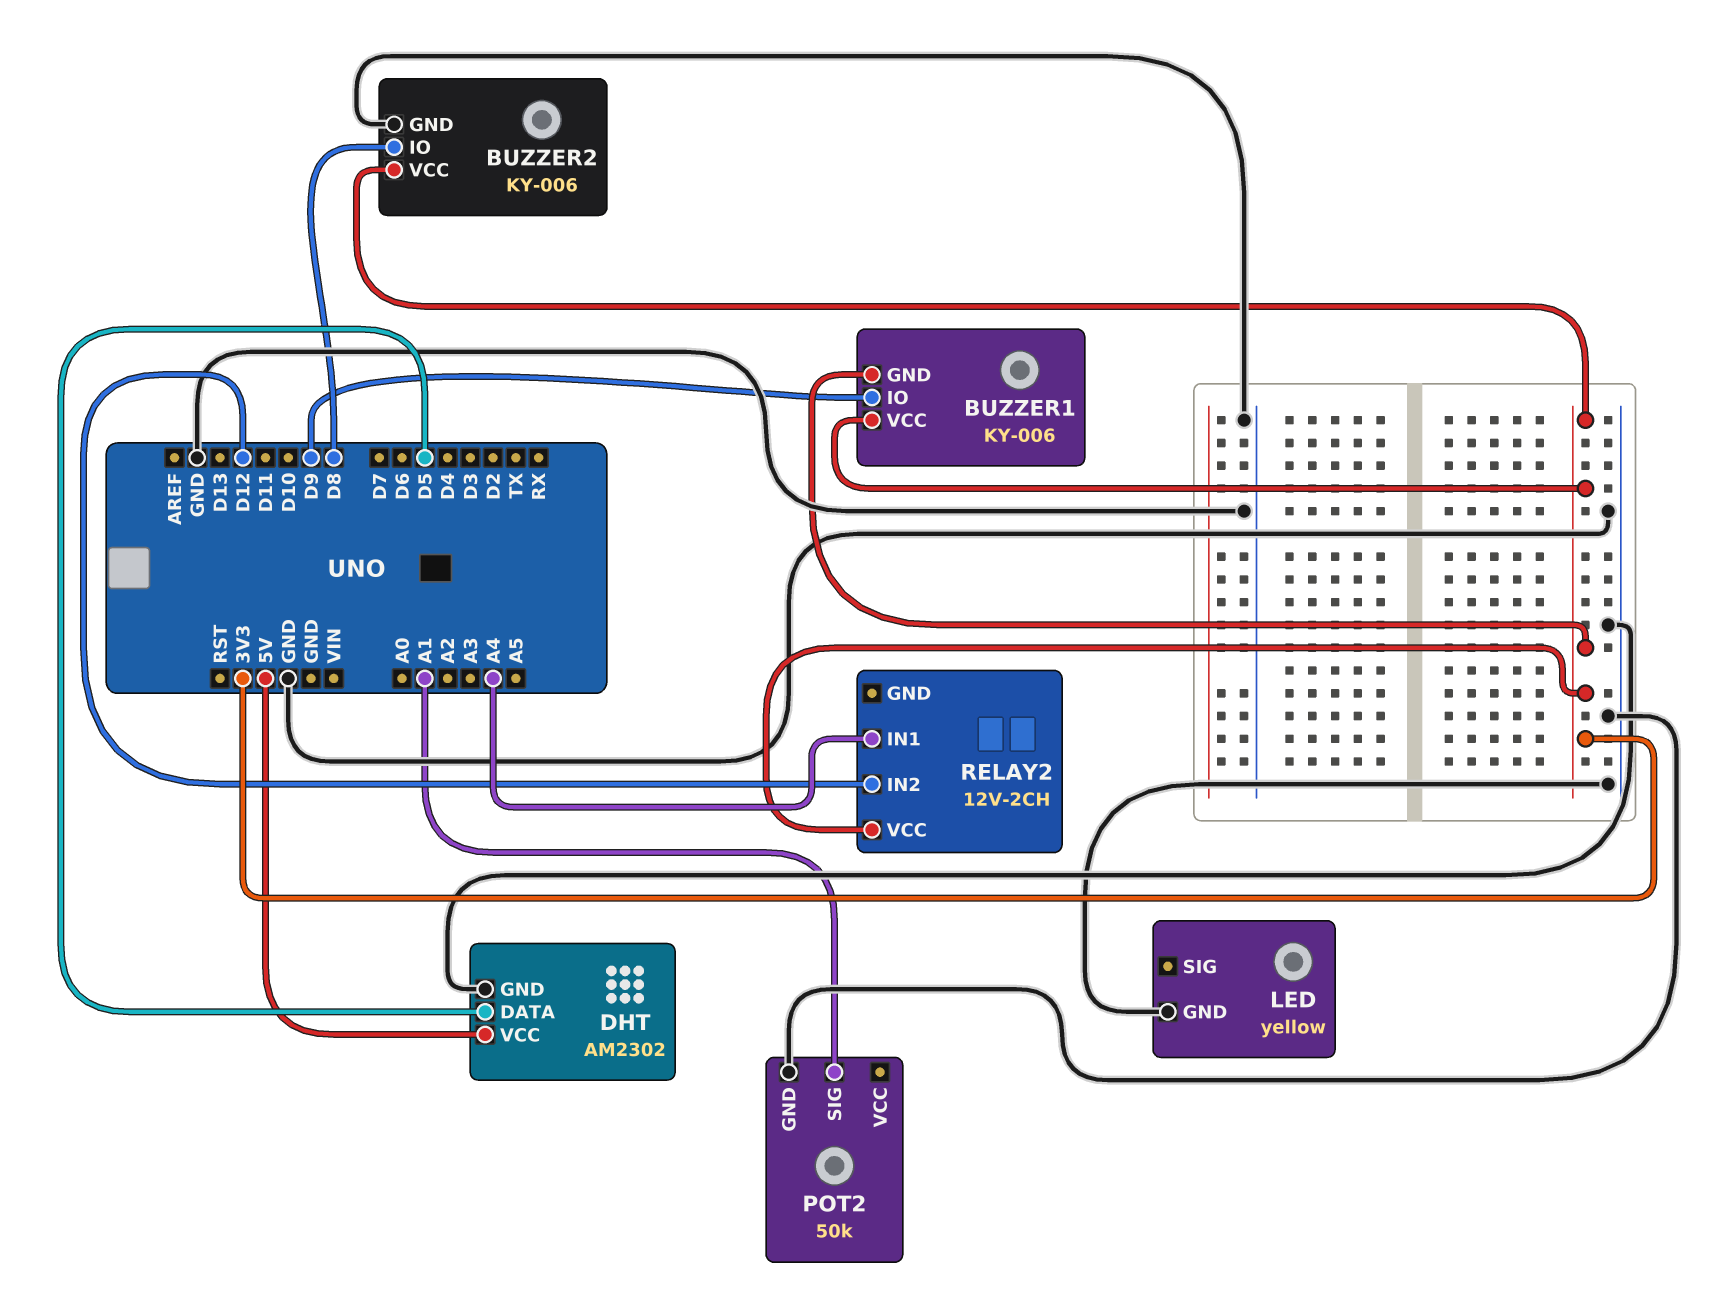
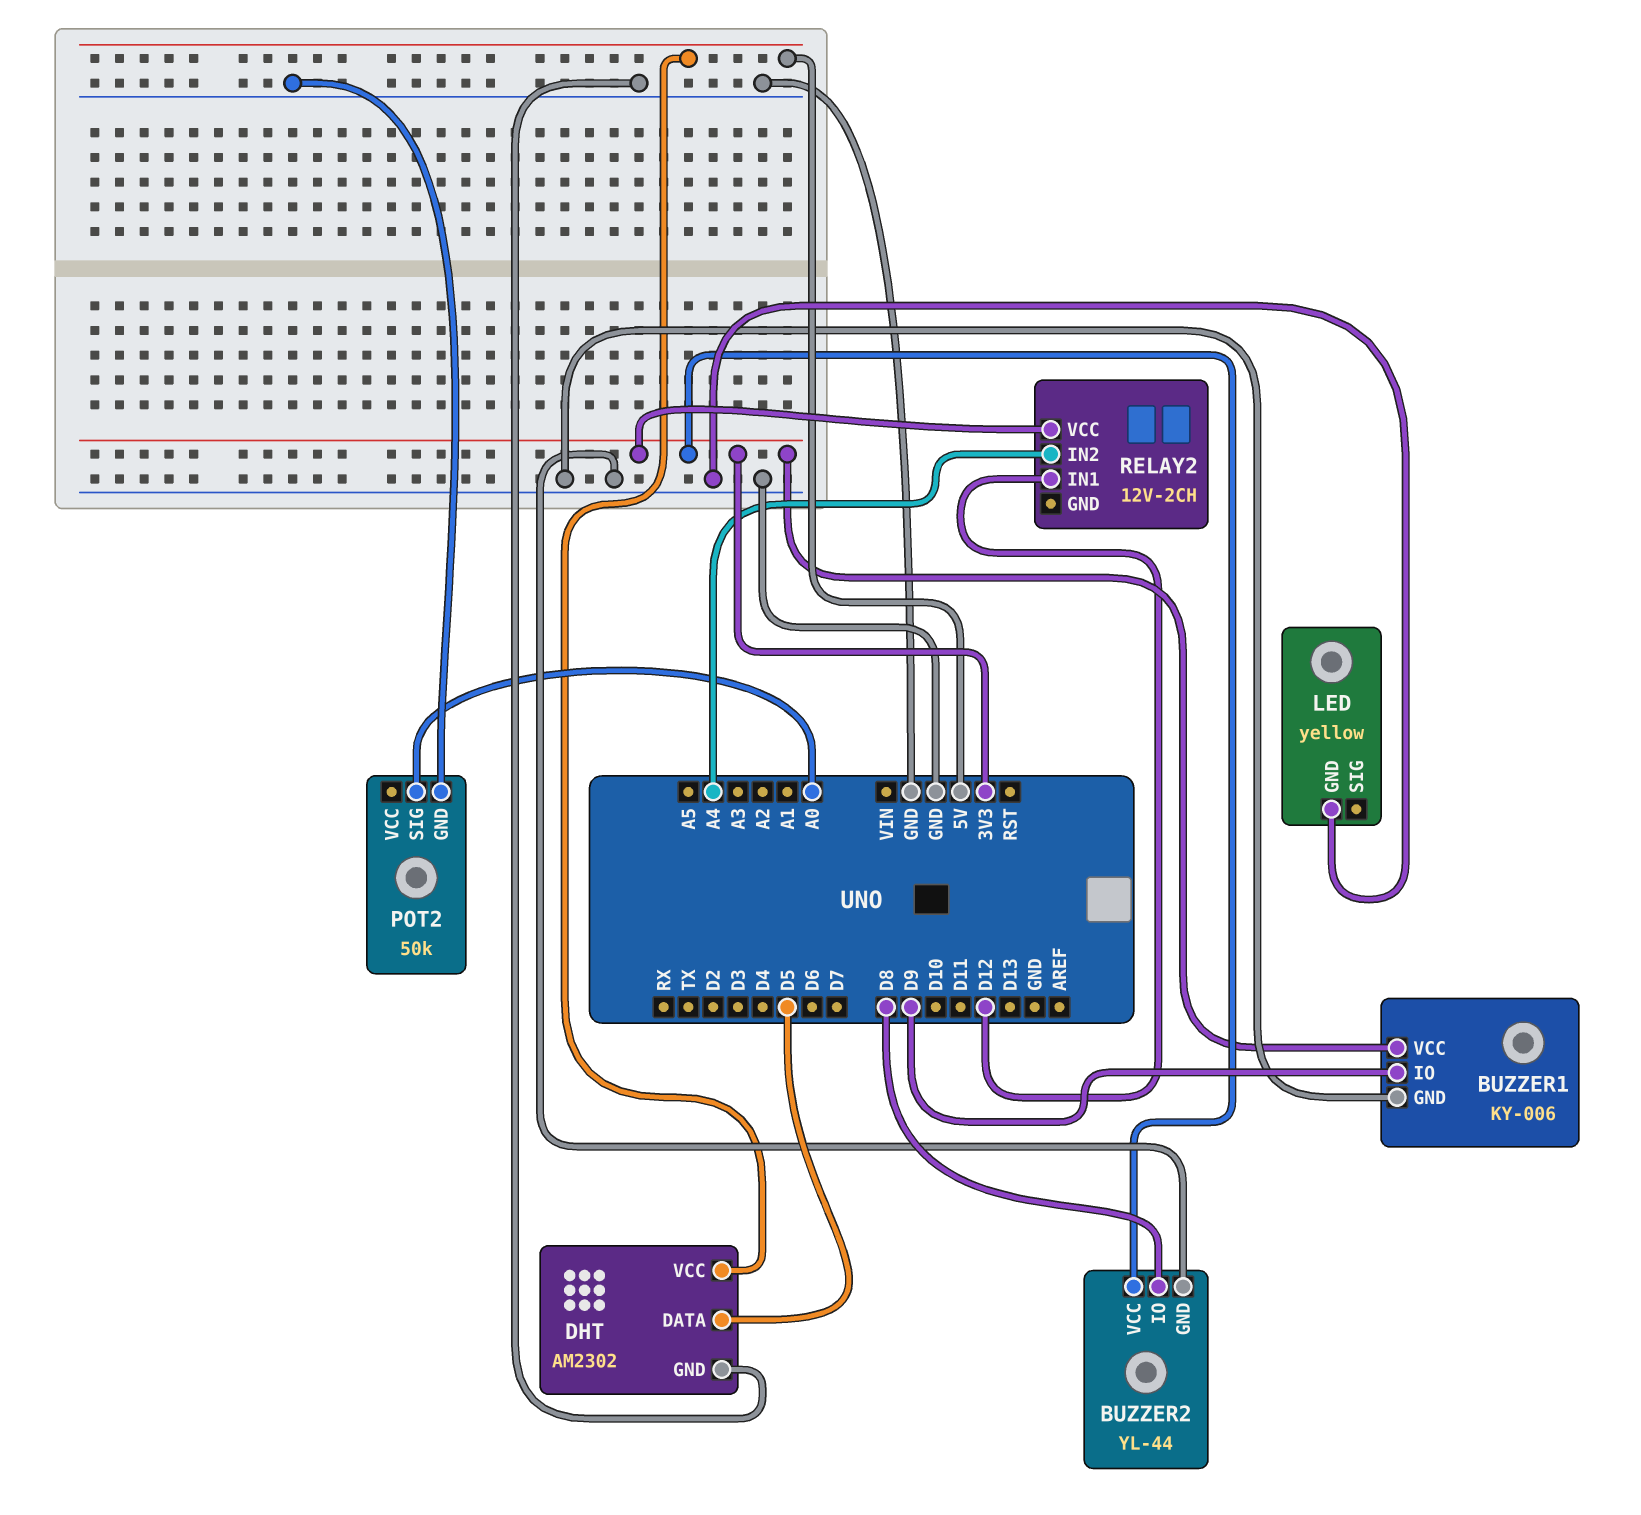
BUZZER1 pin GND: 3V3 -> GND
BUZZER2: KY-006 -> YL-44
POT2 pin SIG: A1 -> A0
RELAY2 pin IN1: A4 -> D12
RELAY2 pin IN2: D12 -> A4

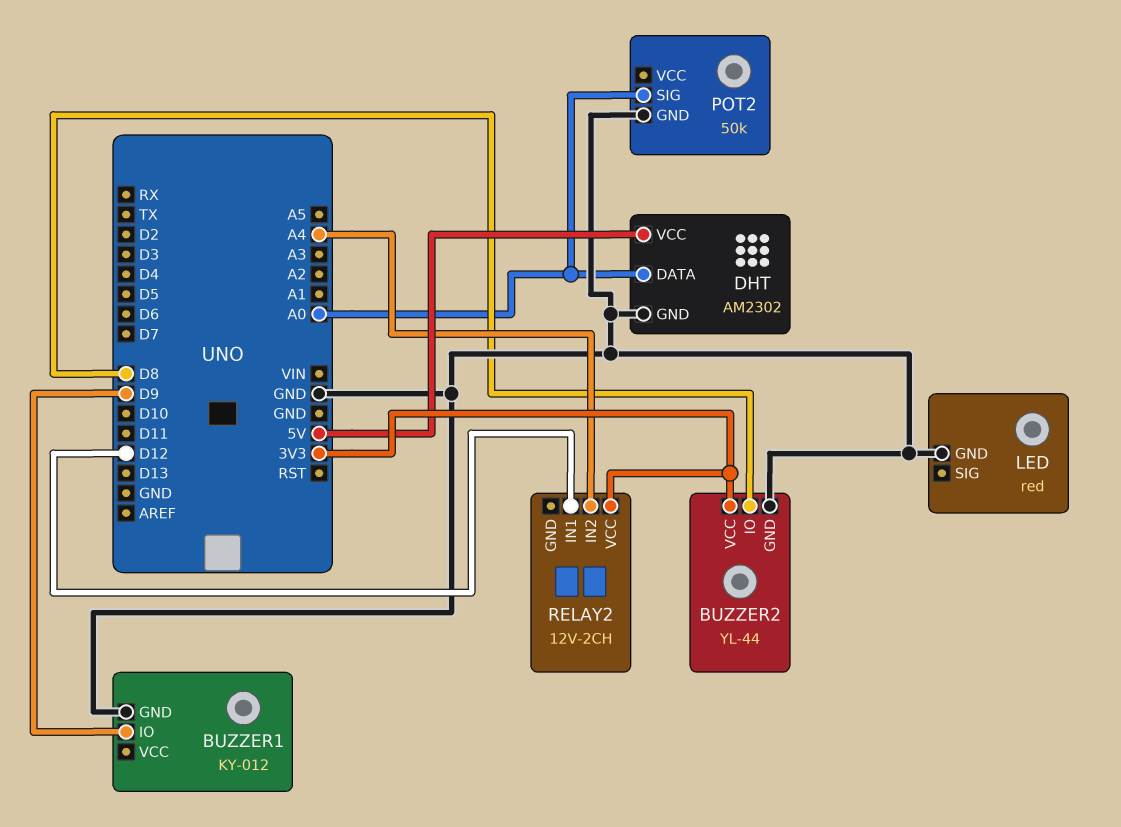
BUZZER1: KY-006 -> KY-012
BUZZER1 pin VCC: 3V3 -> none
DHT pin DATA: D5 -> A0
LED: yellow -> red

